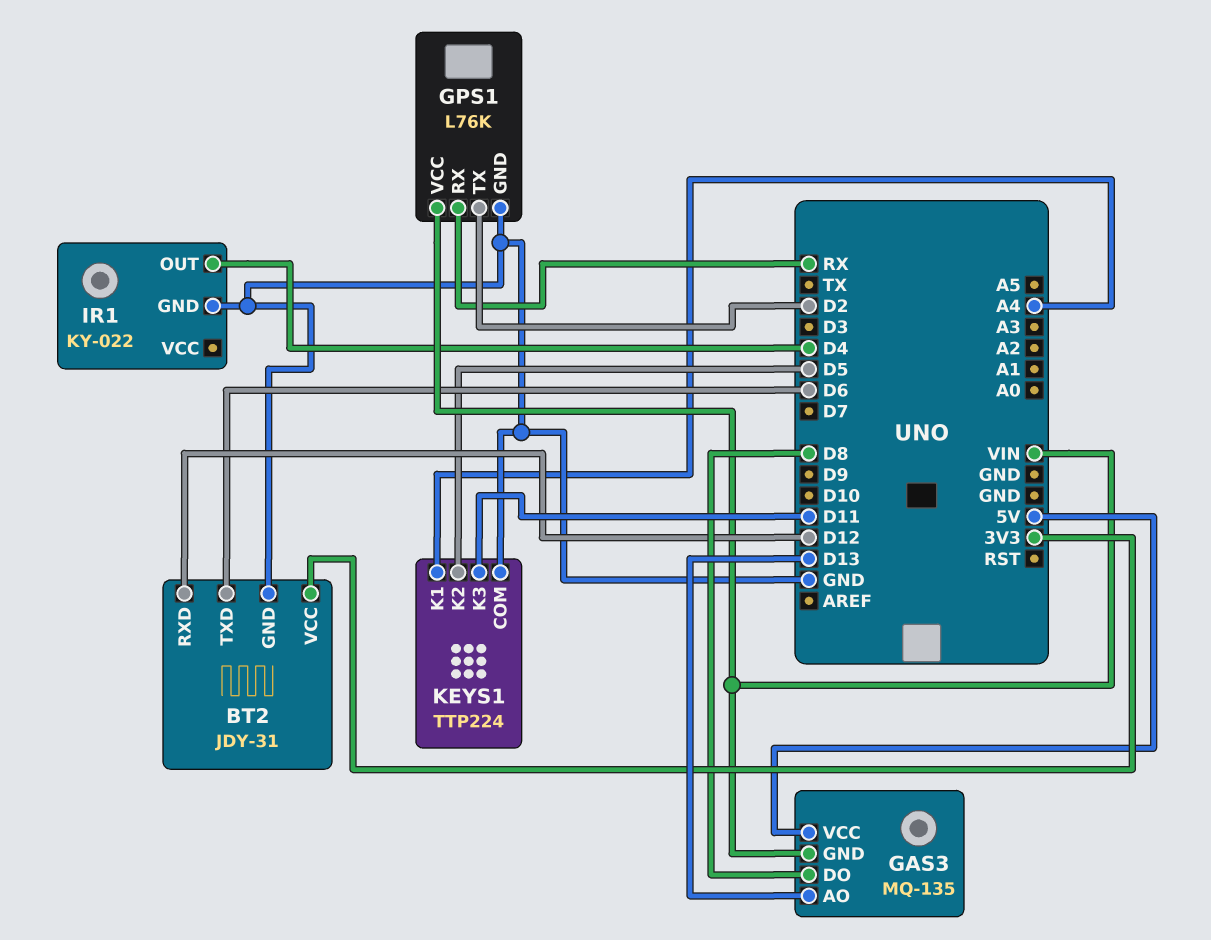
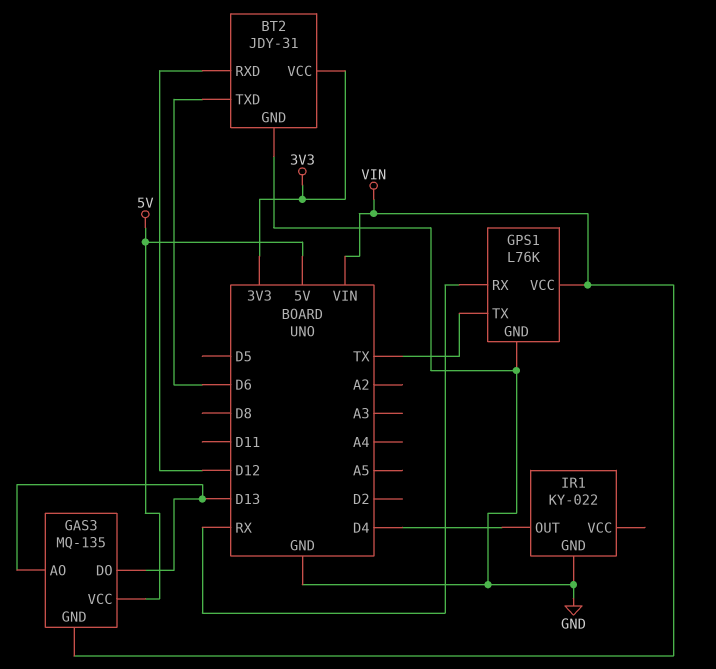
GAS3 pin DO: D8 -> D13
GPS1 pin TX: D2 -> TX
KEYS1: TTP224 -> none
KEYS1 pin COM: GND -> none
KEYS1 pin K1: A4 -> none
KEYS1 pin K2: D5 -> none
KEYS1 pin K3: D11 -> none

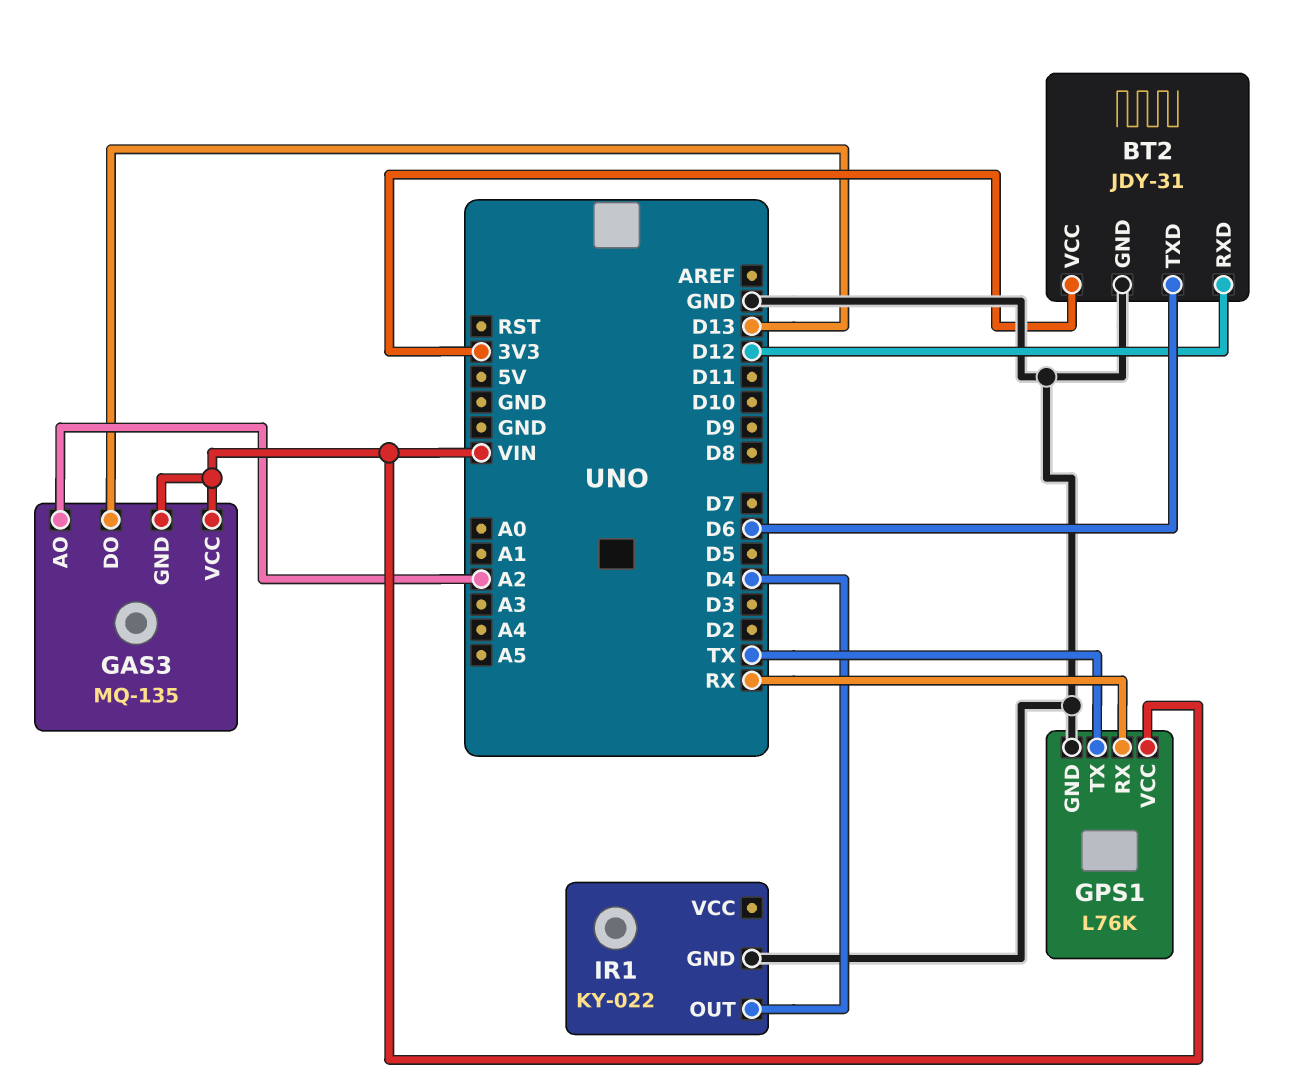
GAS3 pin AO: D13 -> A2
GAS3 pin VCC: 5V -> VIN

